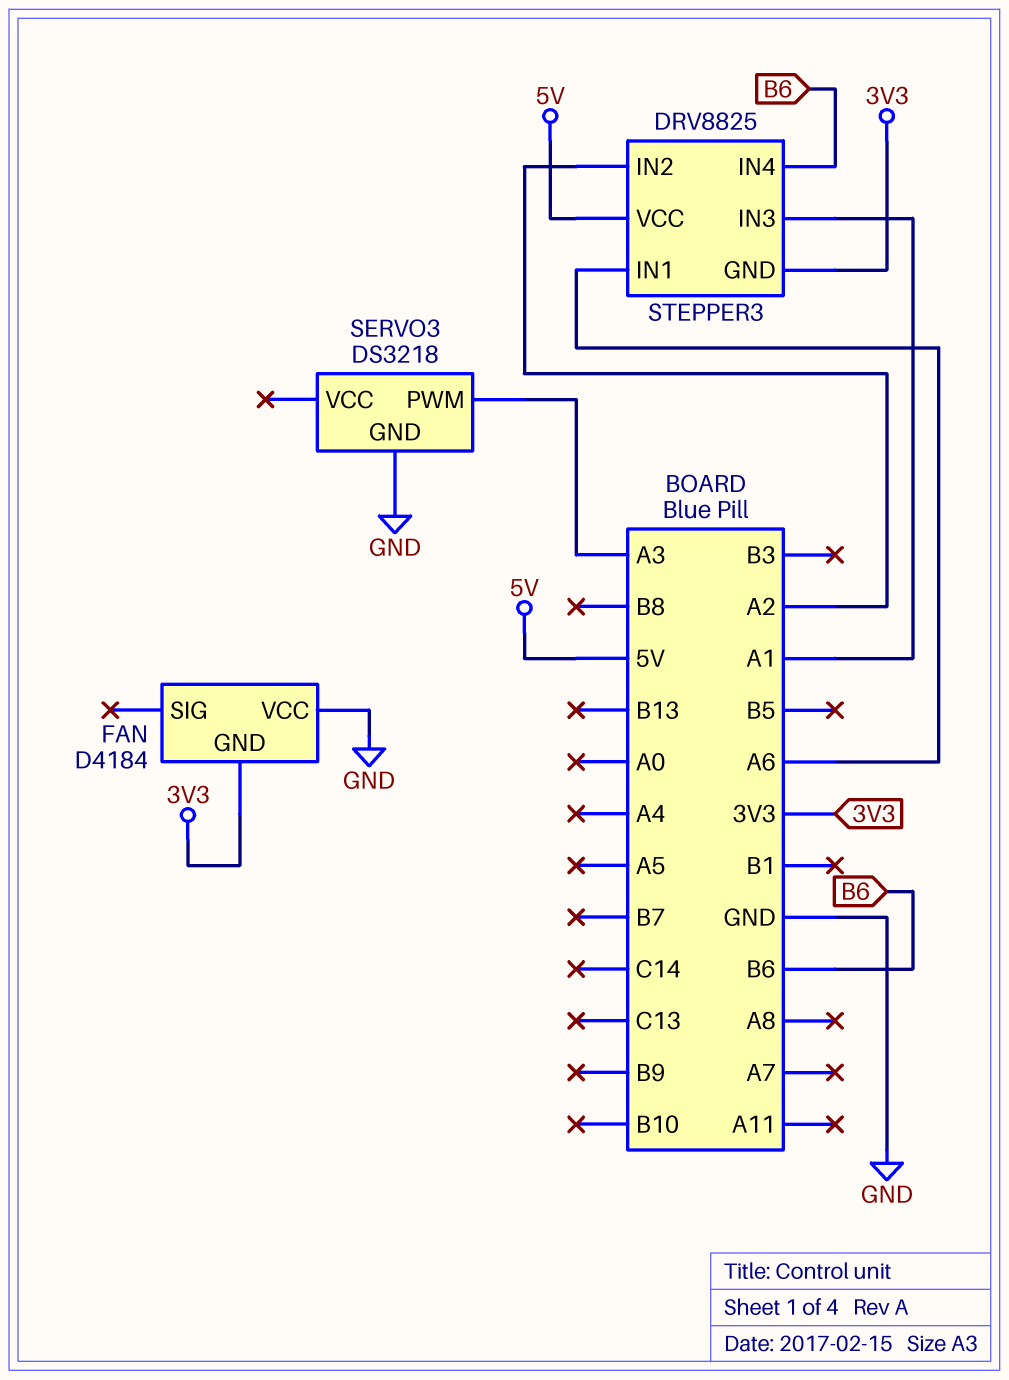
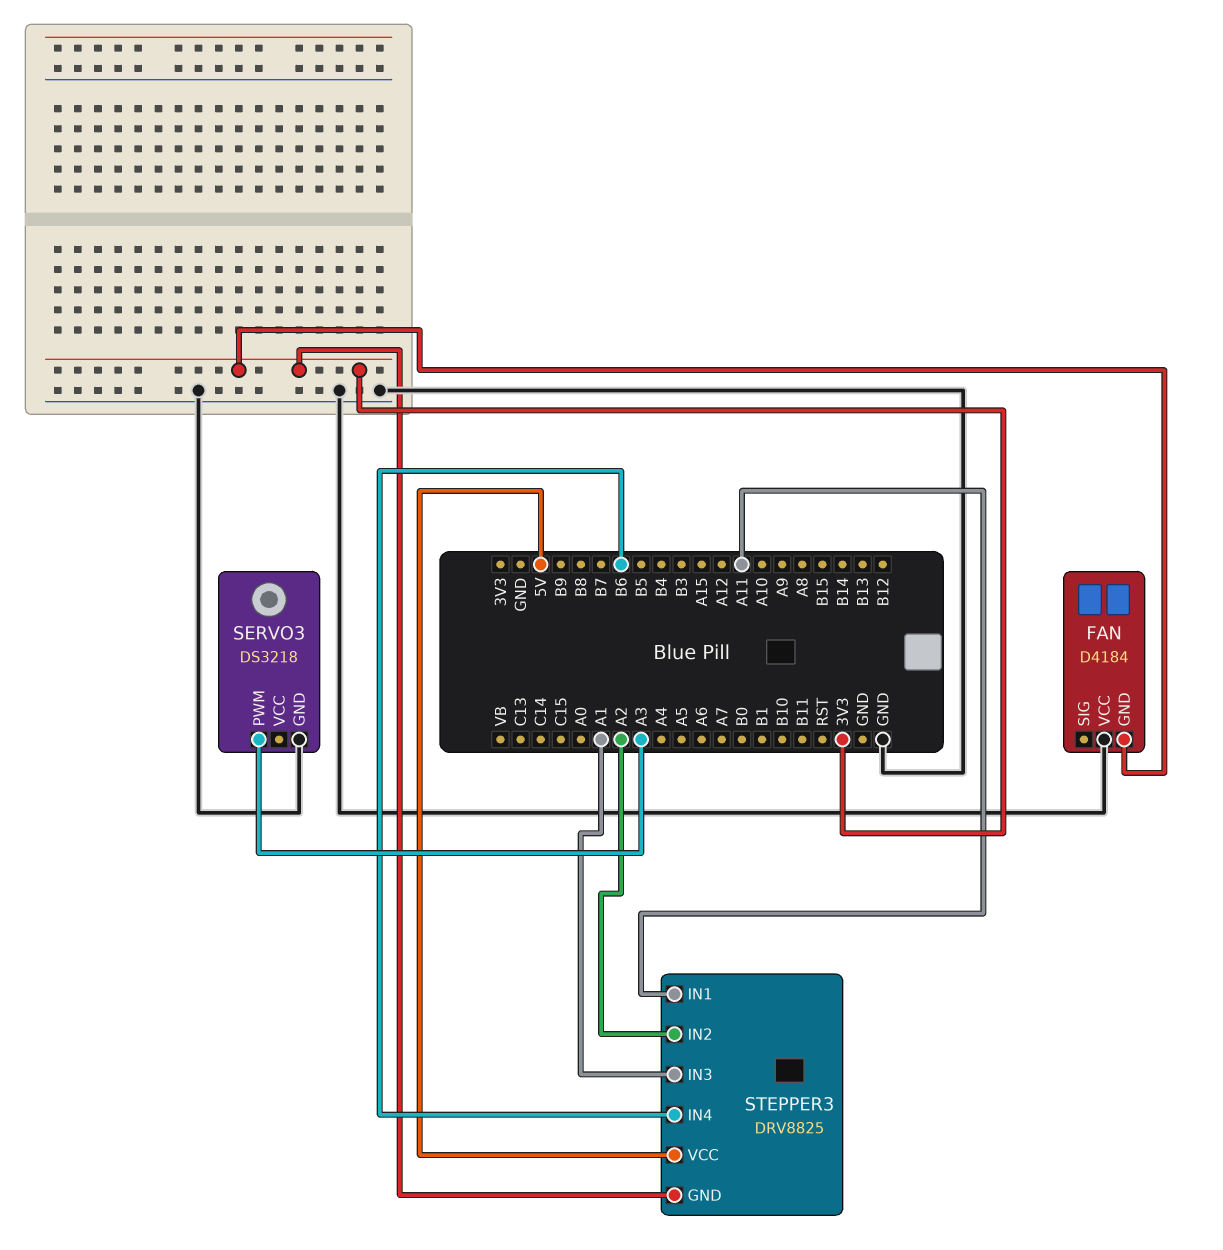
STEPPER3 pin IN1: A6 -> A11

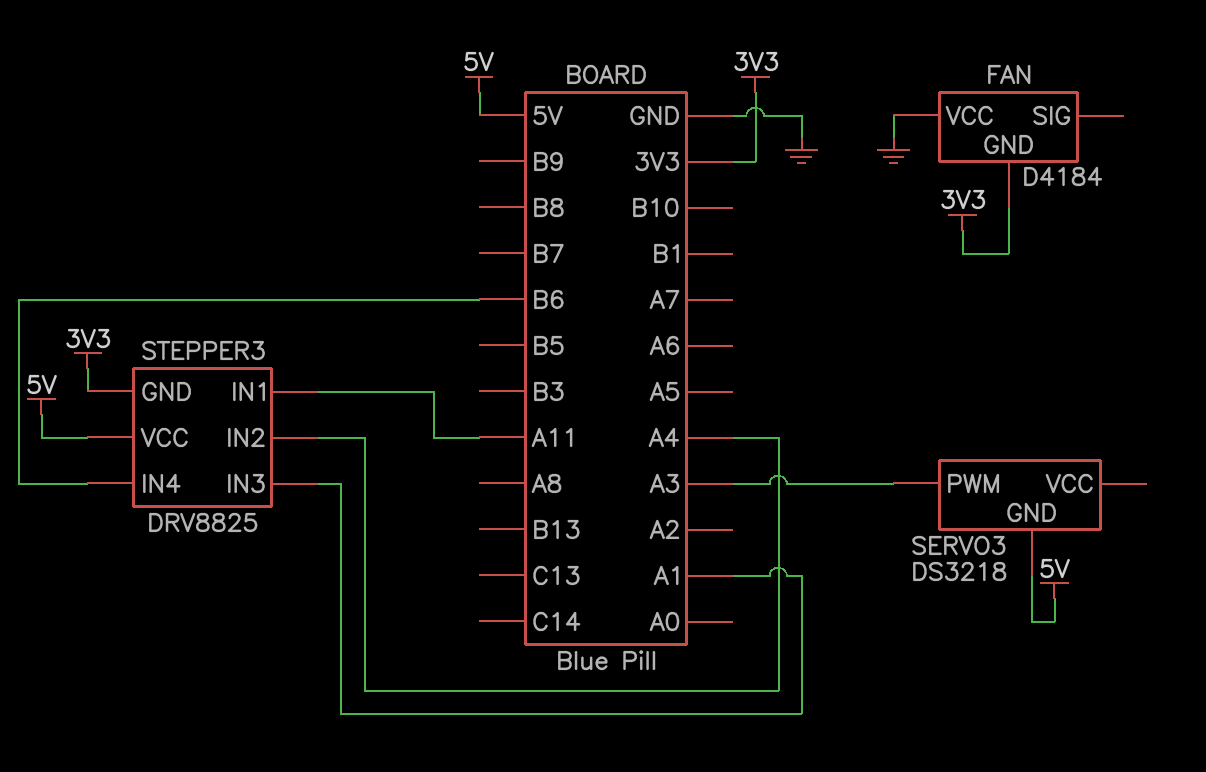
SERVO3 pin GND: GND -> 5V
STEPPER3 pin IN2: A2 -> A4

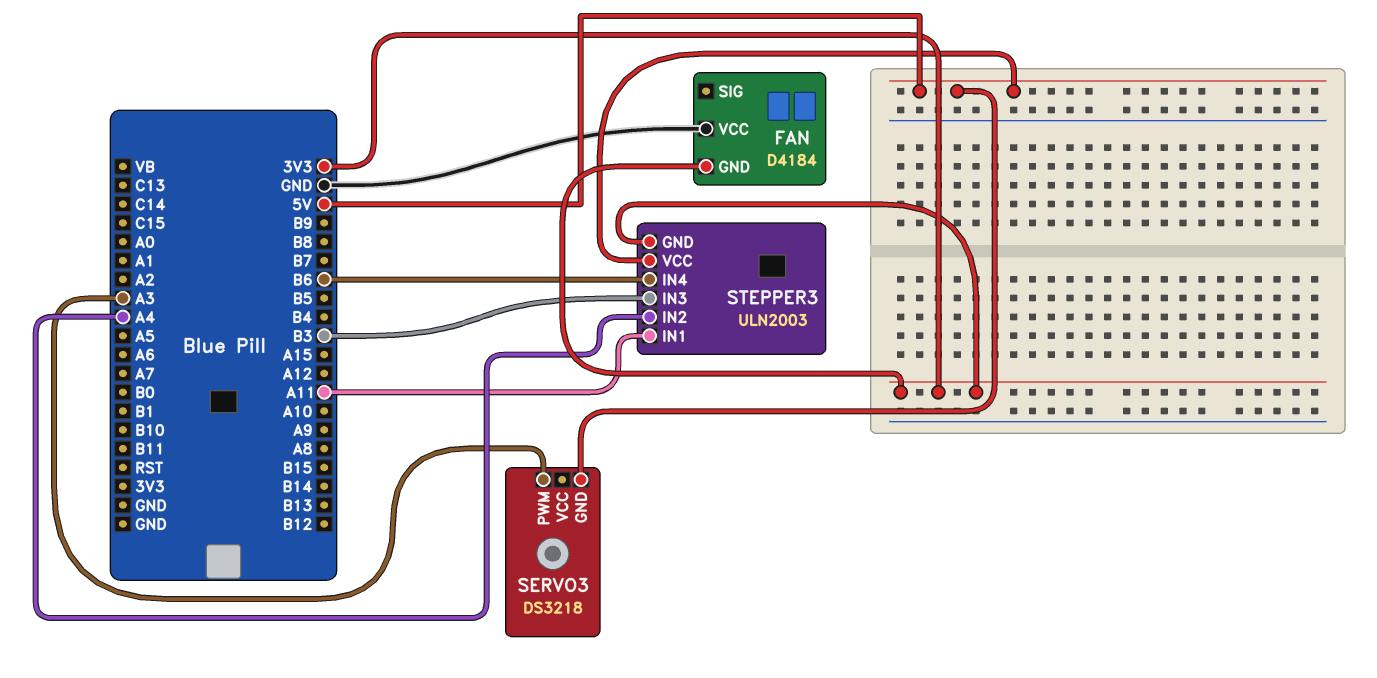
STEPPER3: DRV8825 -> ULN2003
STEPPER3 pin IN3: A1 -> B3

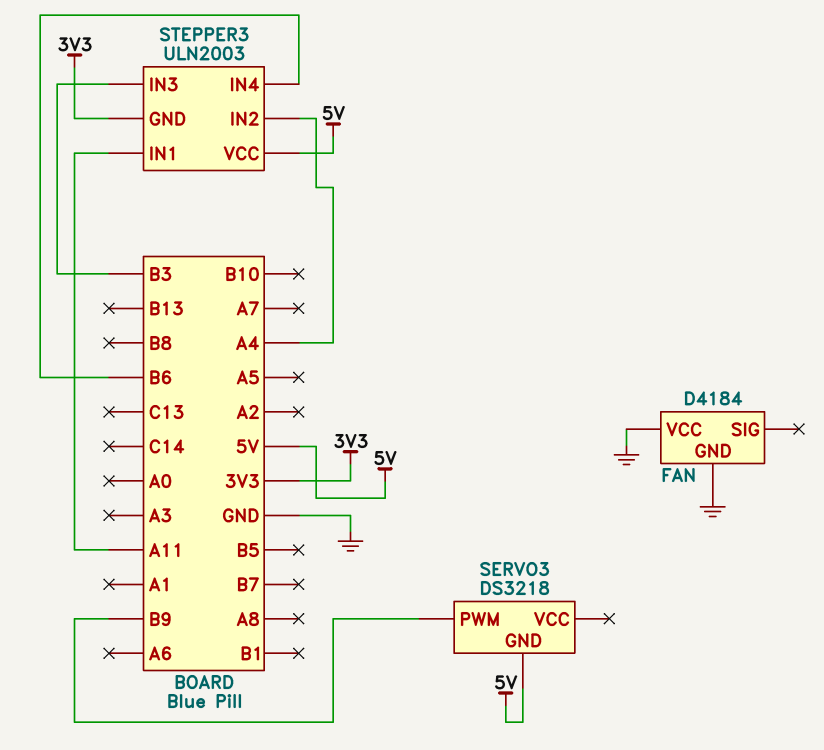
FAN pin GND: 3V3 -> GND
SERVO3 pin PWM: A3 -> B9

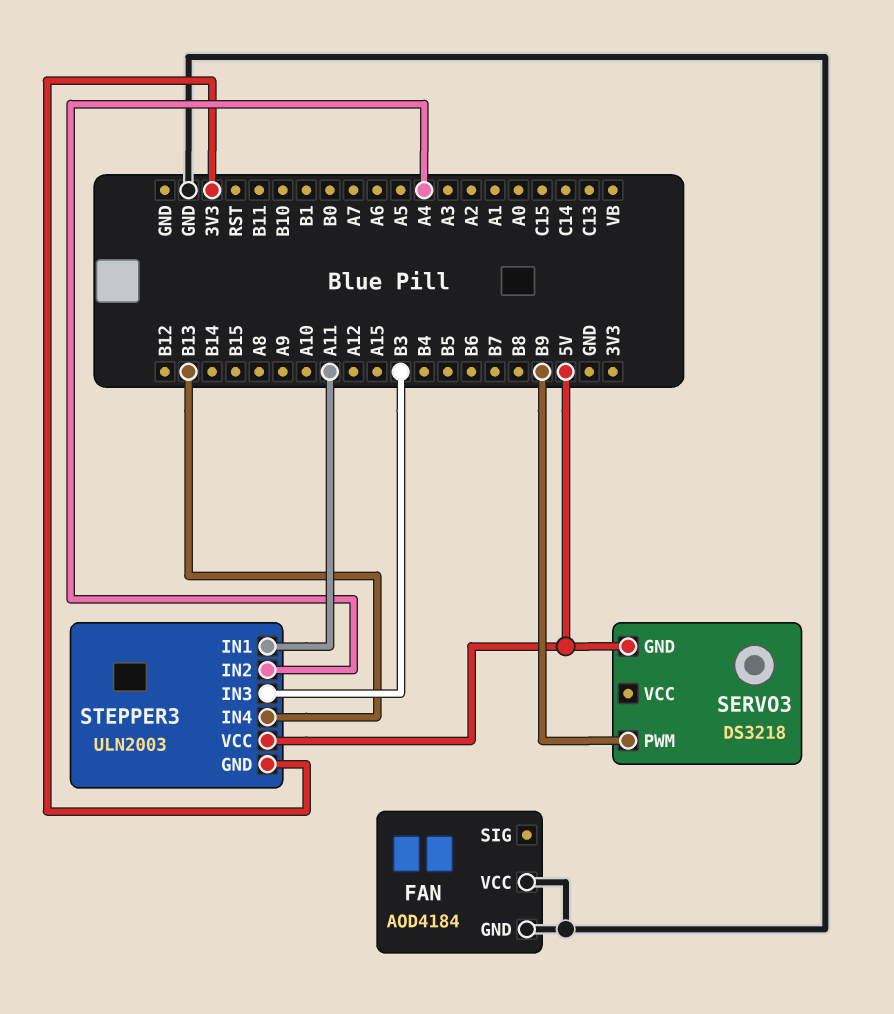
FAN: D4184 -> AOD4184
STEPPER3 pin IN4: B6 -> B13

